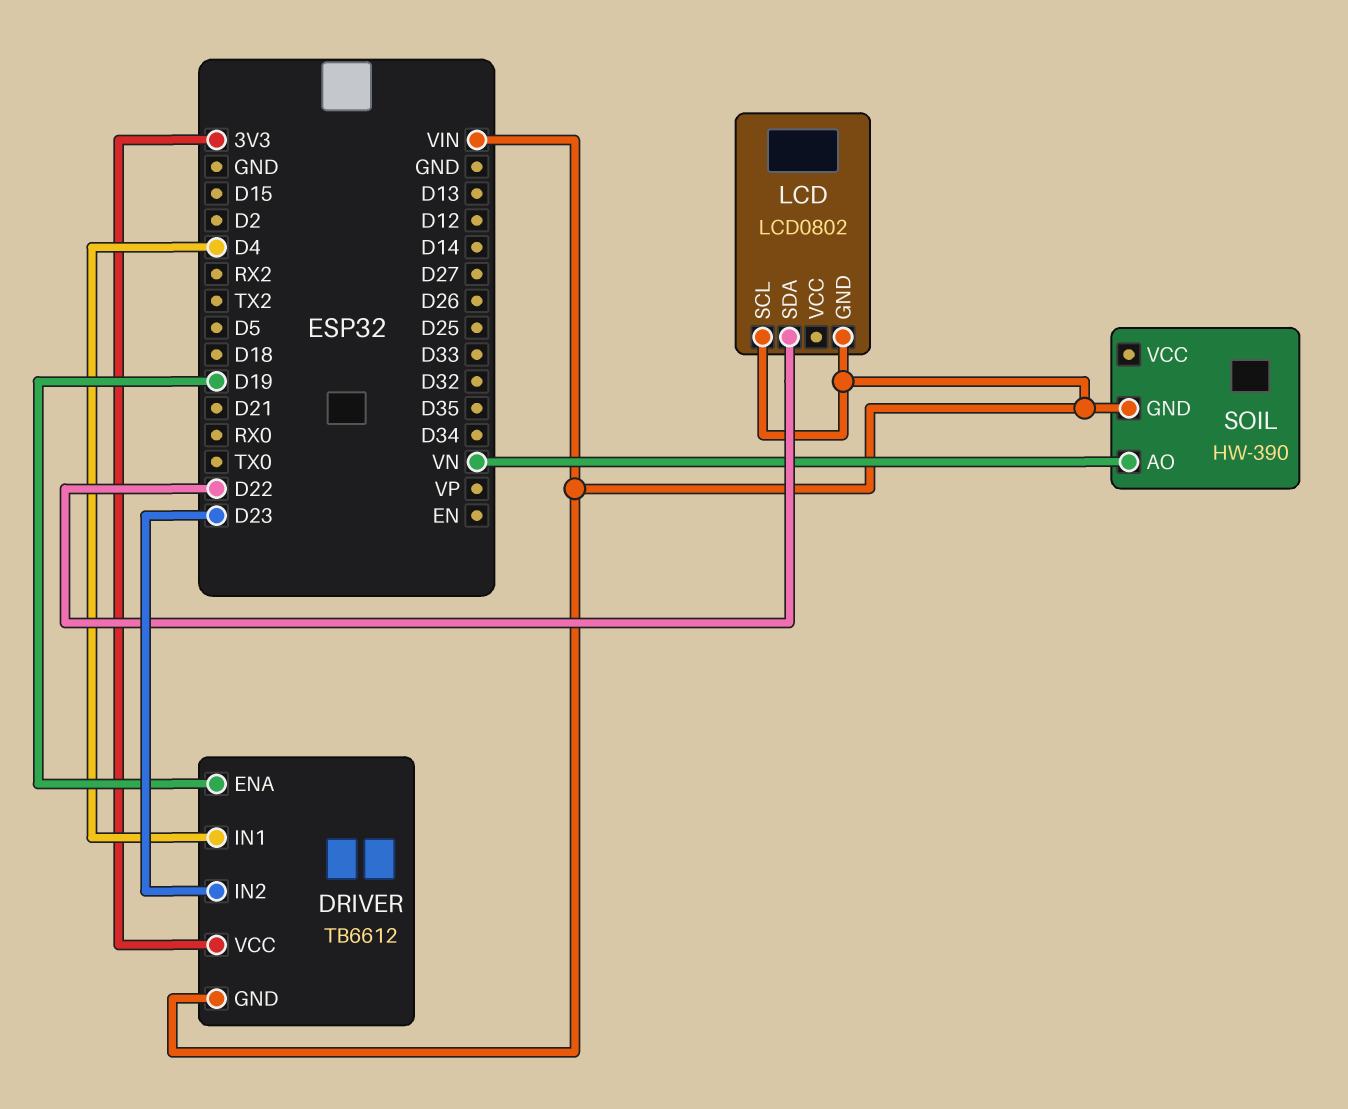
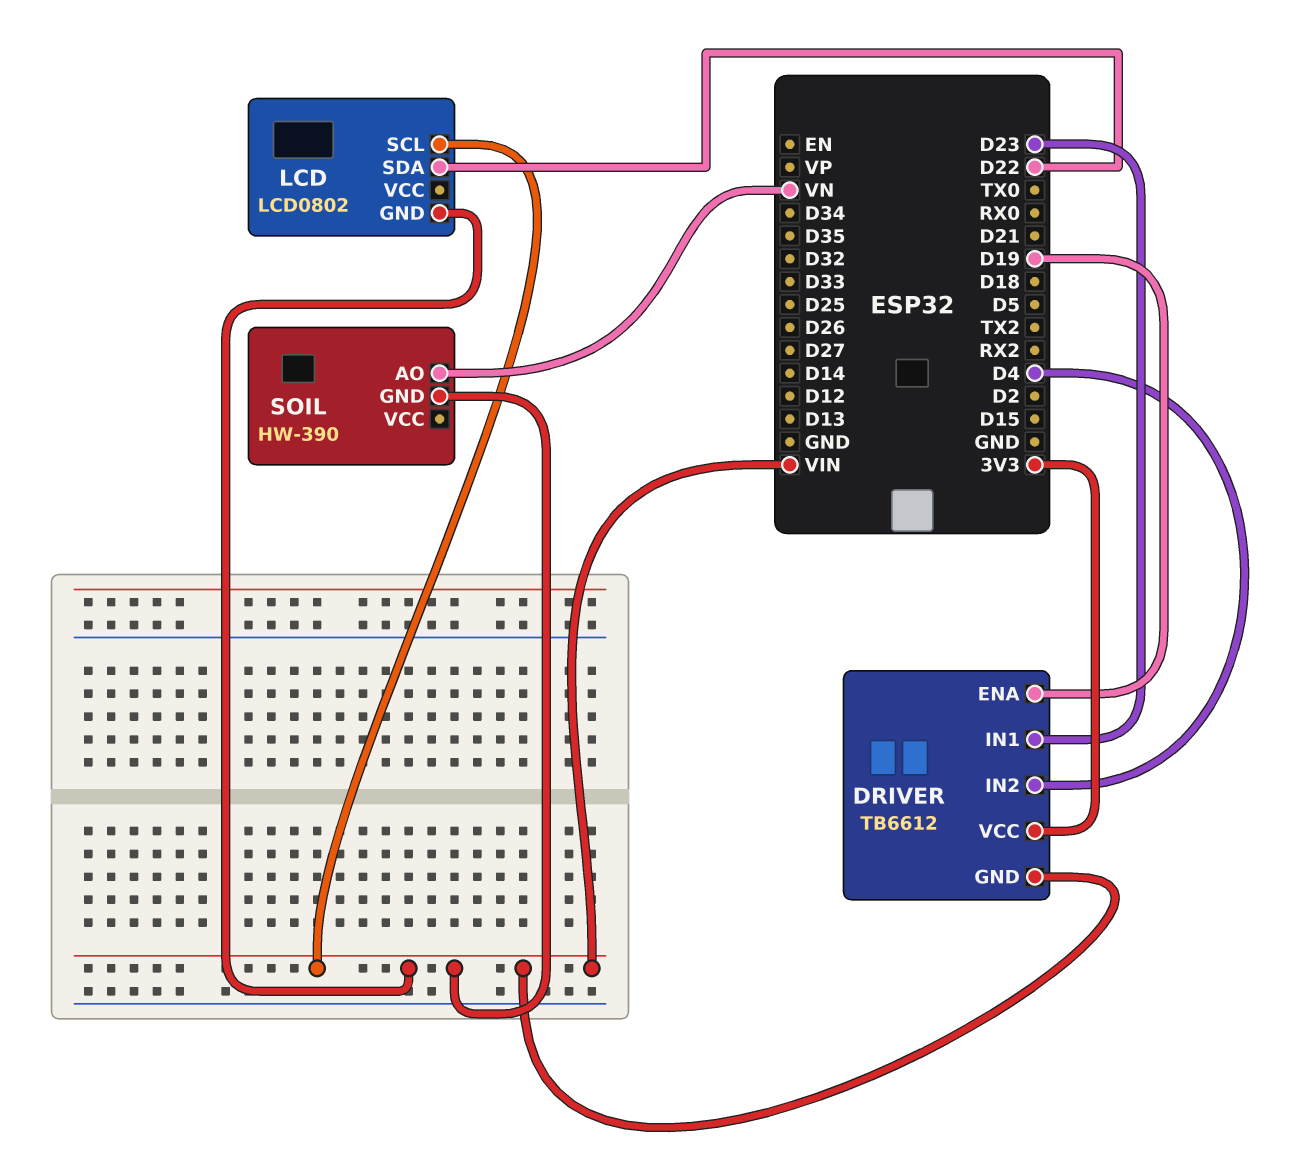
DRIVER pin IN1: D4 -> D23
DRIVER pin IN2: D23 -> D4

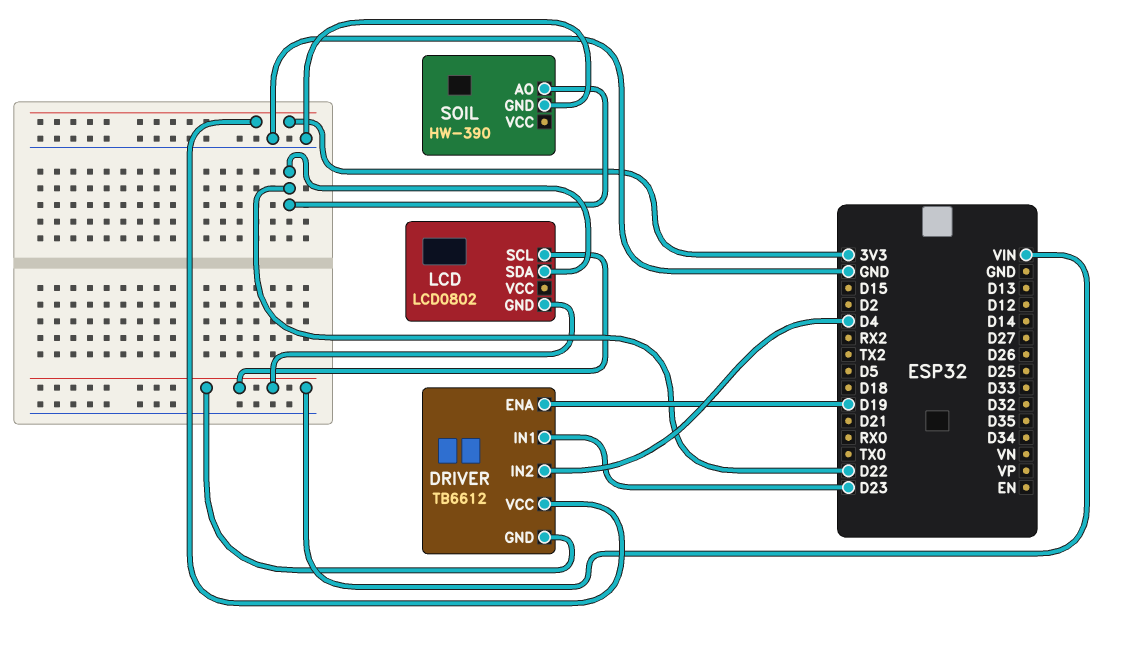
SOIL pin AO: VN -> D22
SOIL pin GND: VIN -> GND

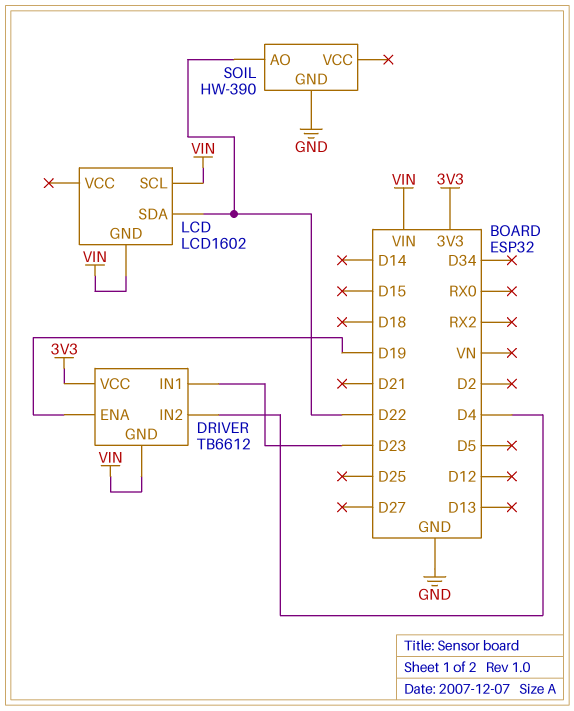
LCD: LCD0802 -> LCD1602

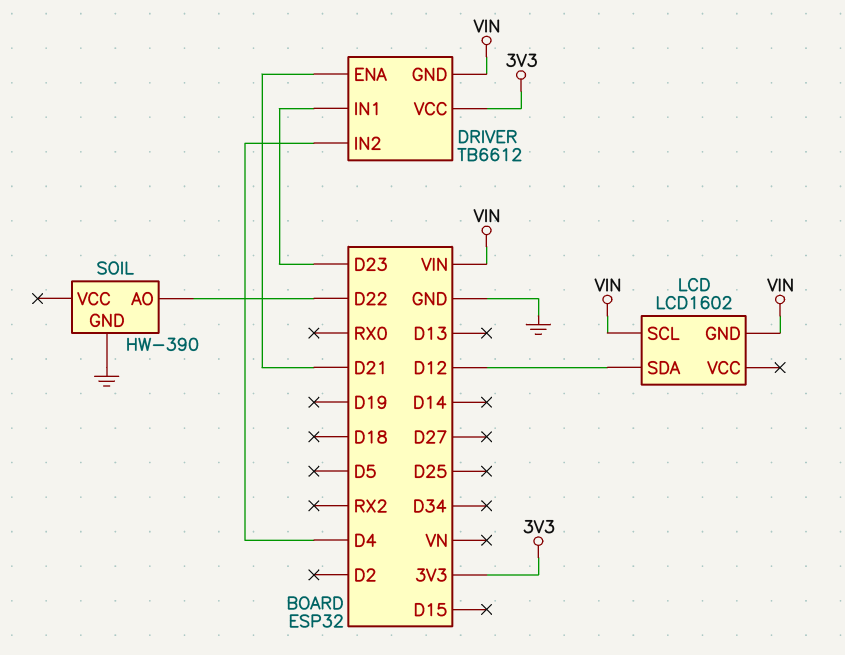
DRIVER pin ENA: D19 -> D21
LCD pin SDA: D22 -> D12

